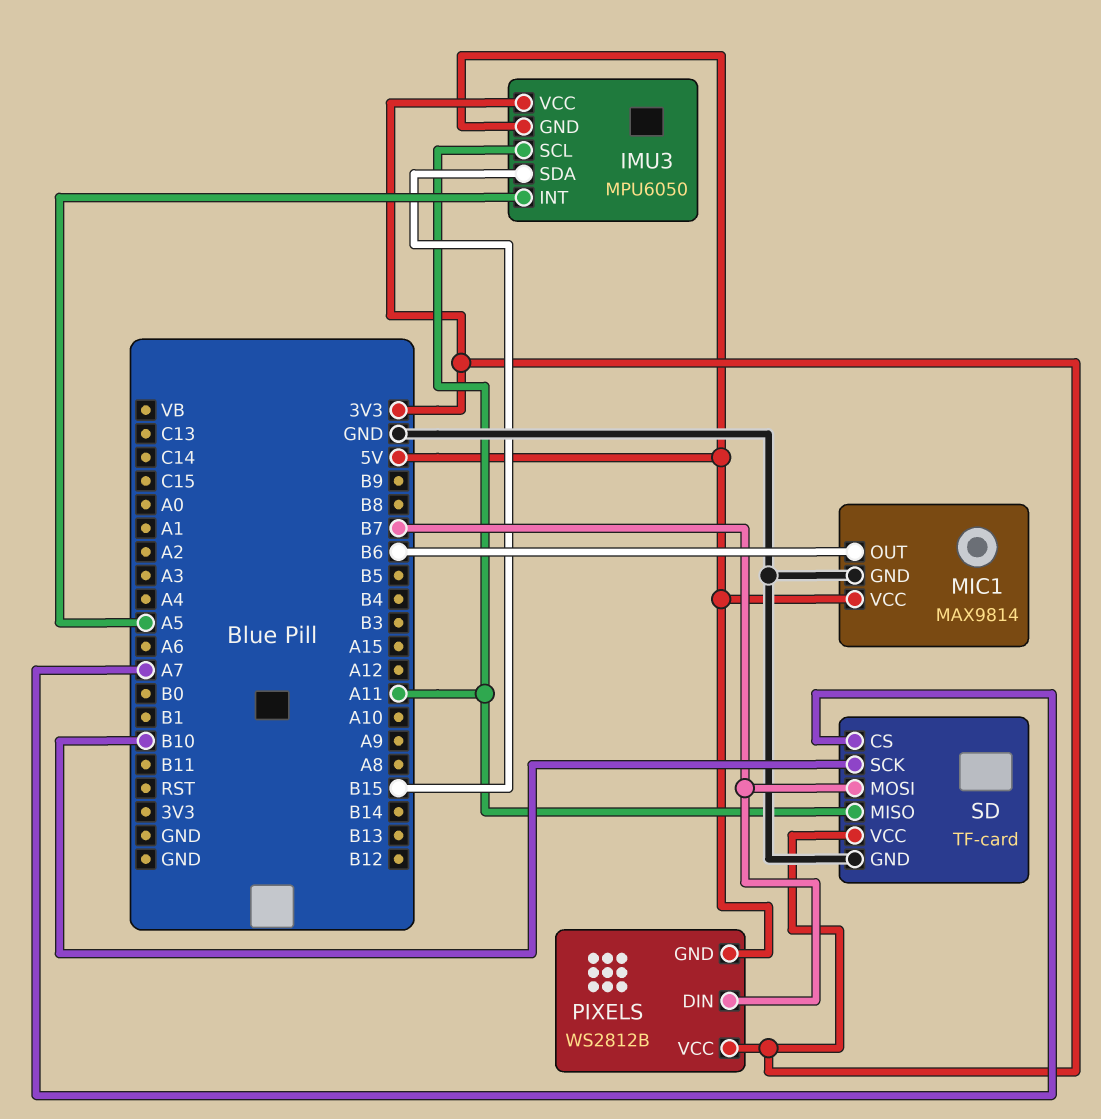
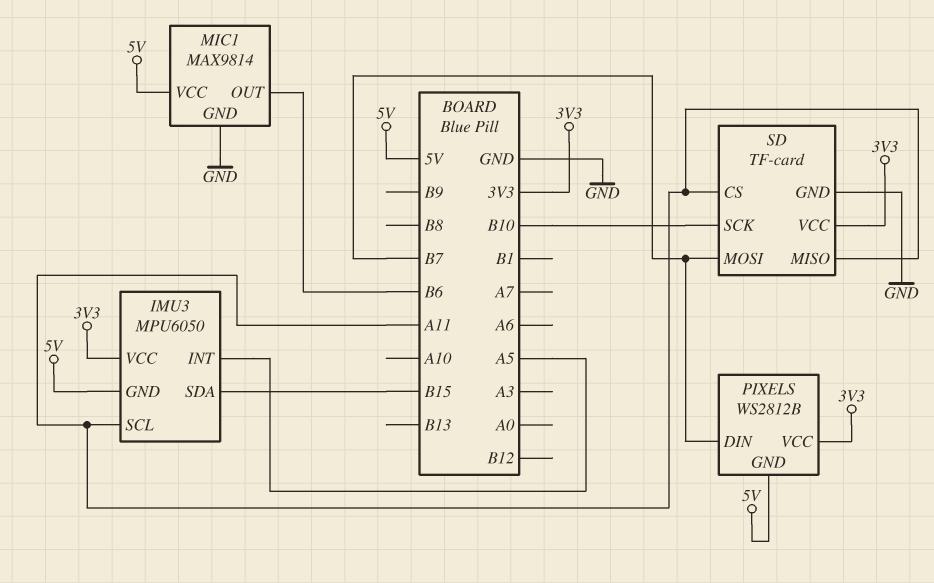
SD pin CS: A7 -> A11

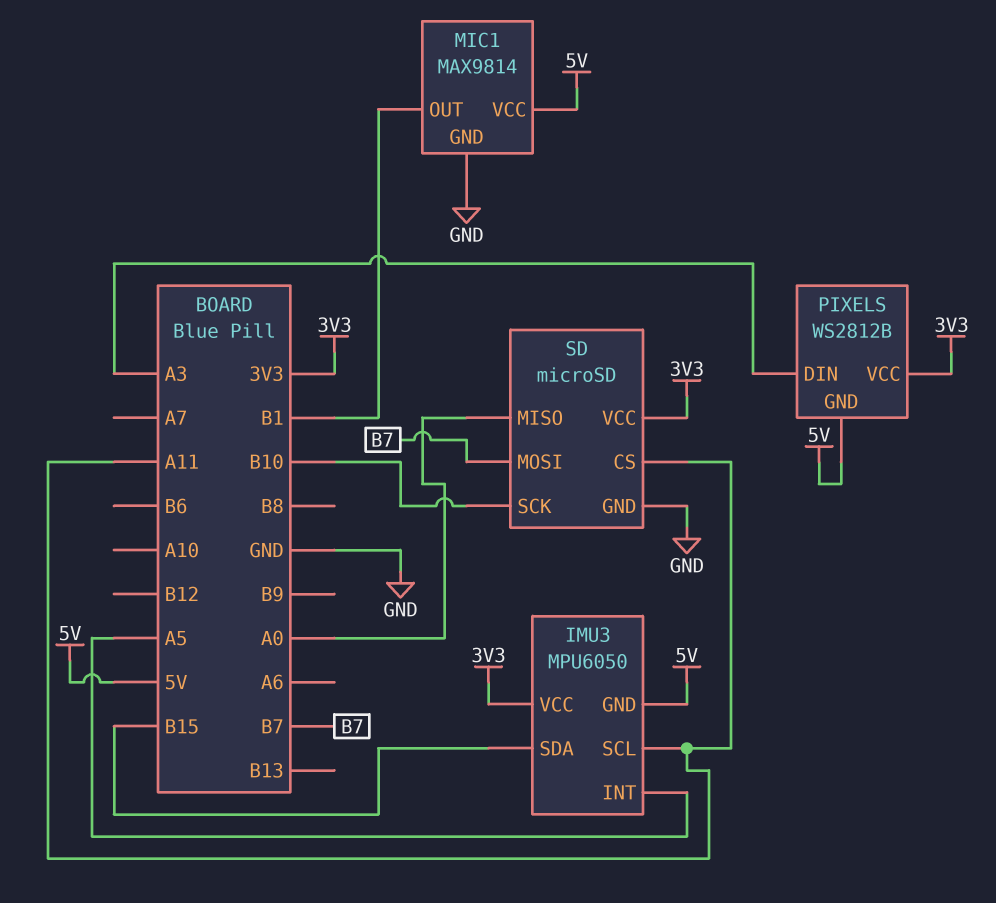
MIC1 pin OUT: B6 -> B1
PIXELS pin DIN: B7 -> A3
SD: TF-card -> microSD
SD pin MISO: A11 -> A0

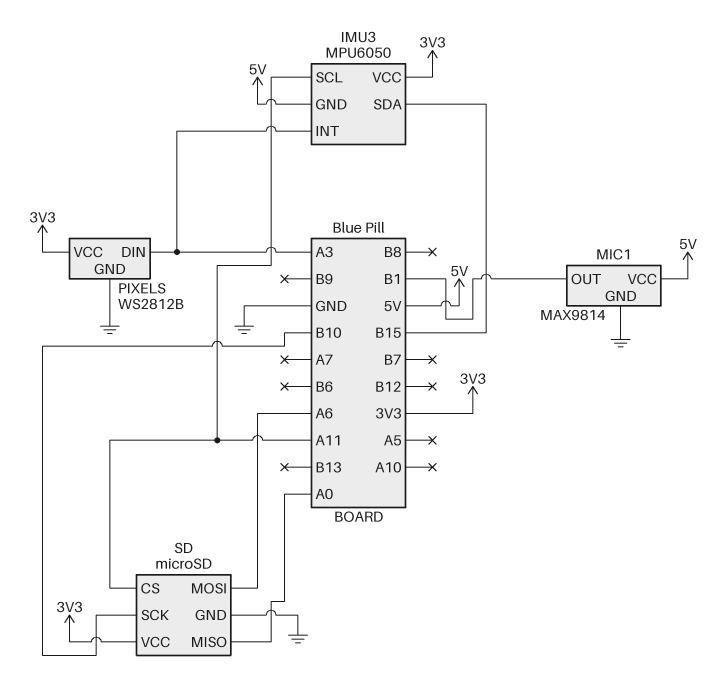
IMU3 pin INT: A5 -> A3
PIXELS pin GND: 5V -> GND
SD pin MOSI: B7 -> A6

